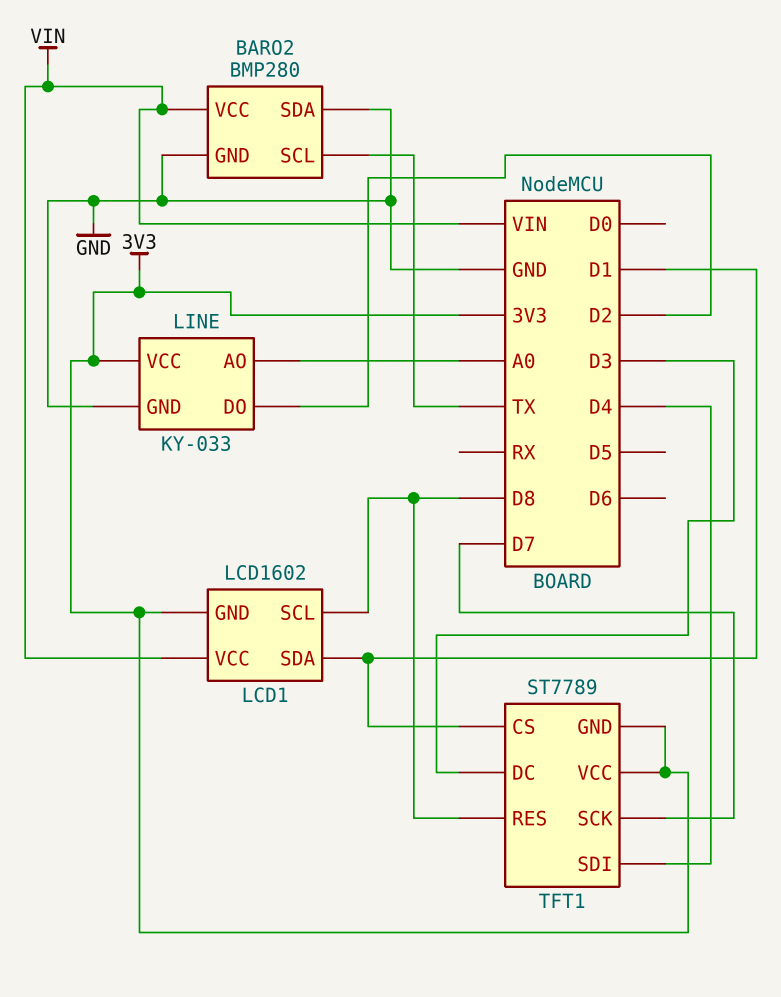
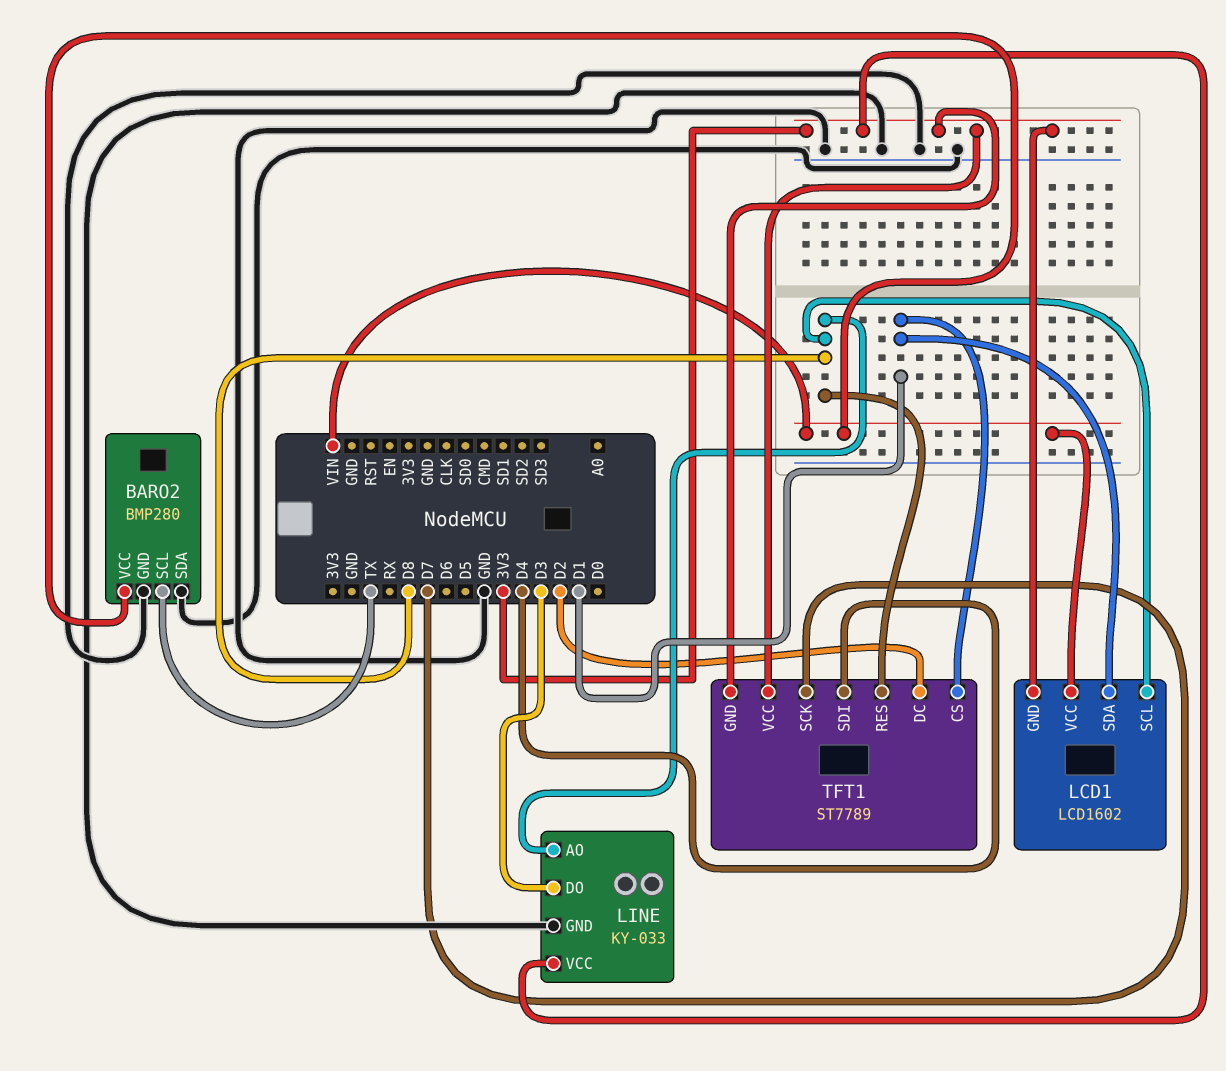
LINE pin AO: A0 -> D8
LINE pin DO: D2 -> D3
TFT1 pin DC: D3 -> D2

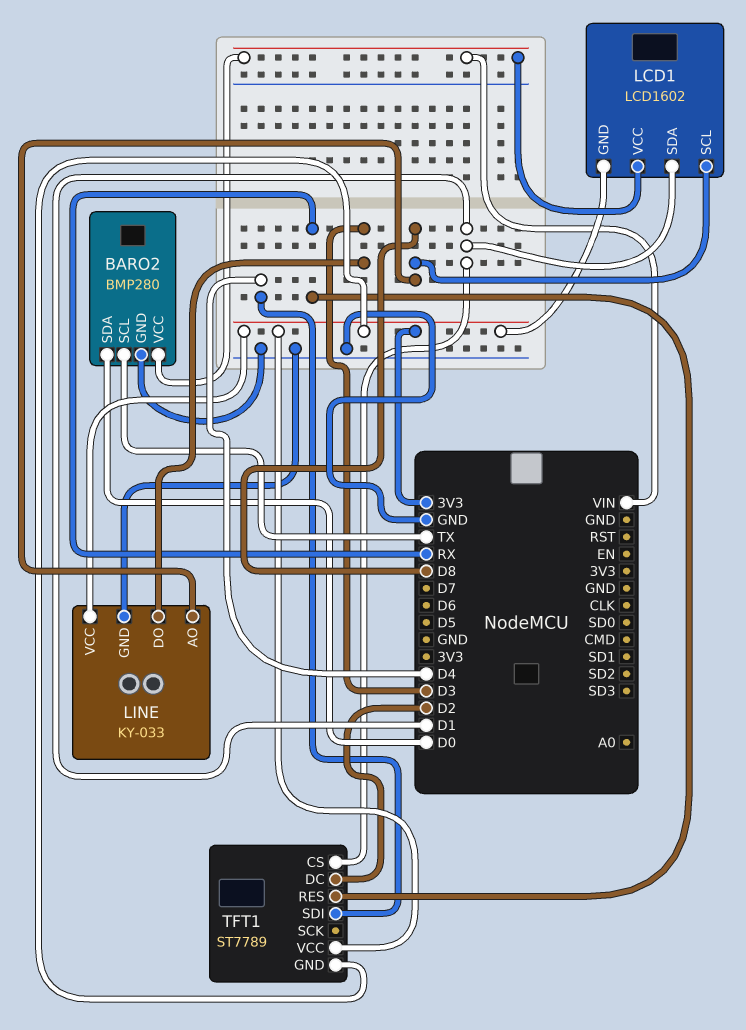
BARO2 pin SDA: GND -> D0
TFT1 pin RES: D8 -> RX
TFT1 pin SCK: D7 -> none

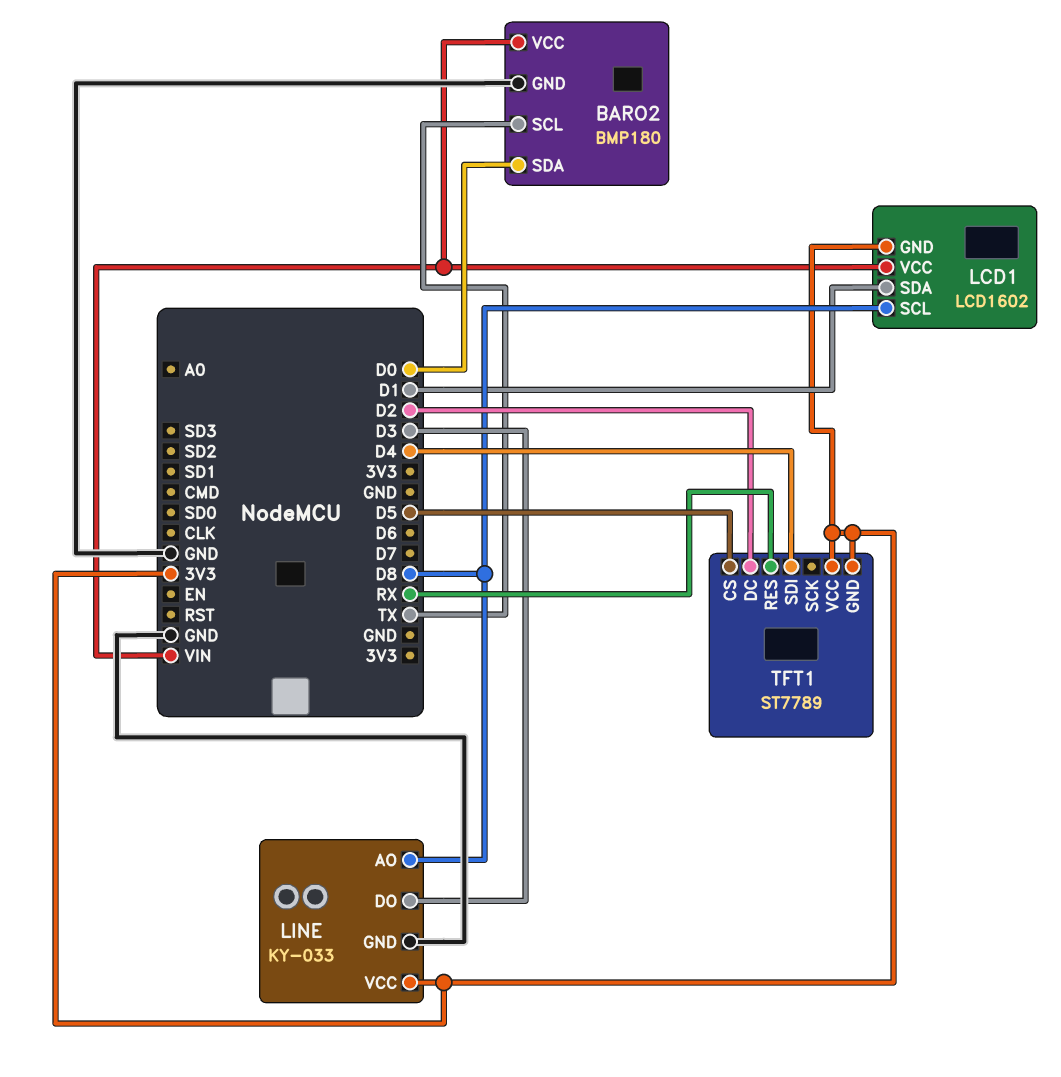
BARO2: BMP280 -> BMP180
TFT1 pin CS: D1 -> D5

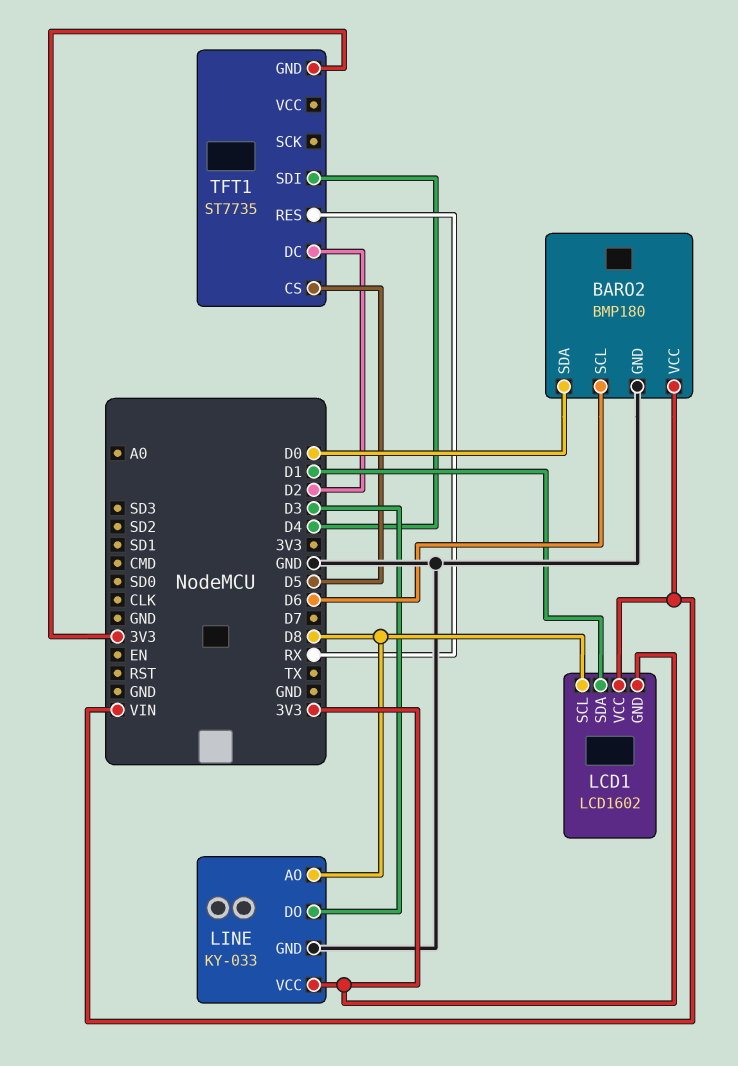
BARO2 pin SCL: TX -> D6
TFT1: ST7789 -> ST7735
TFT1 pin VCC: 3V3 -> none

